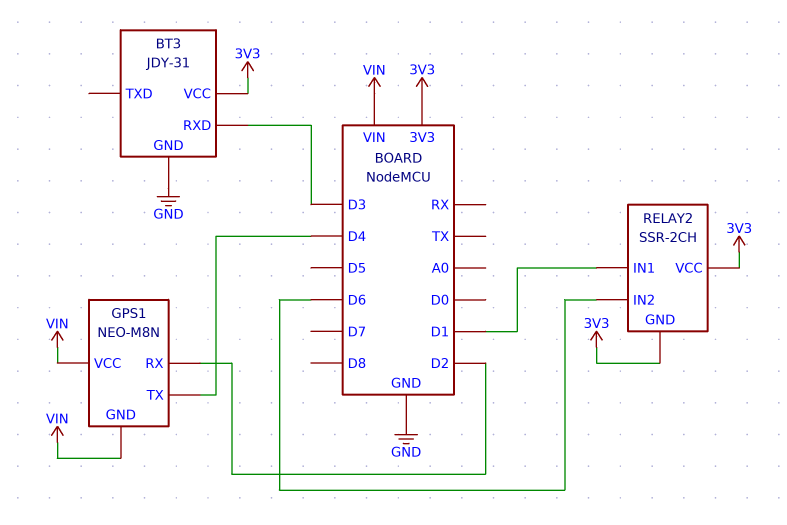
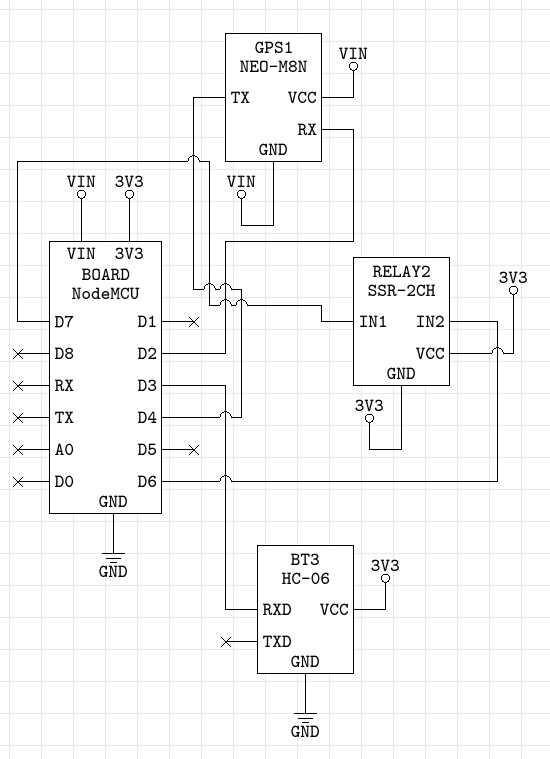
BT3: JDY-31 -> HC-06
RELAY2 pin IN1: D1 -> D7

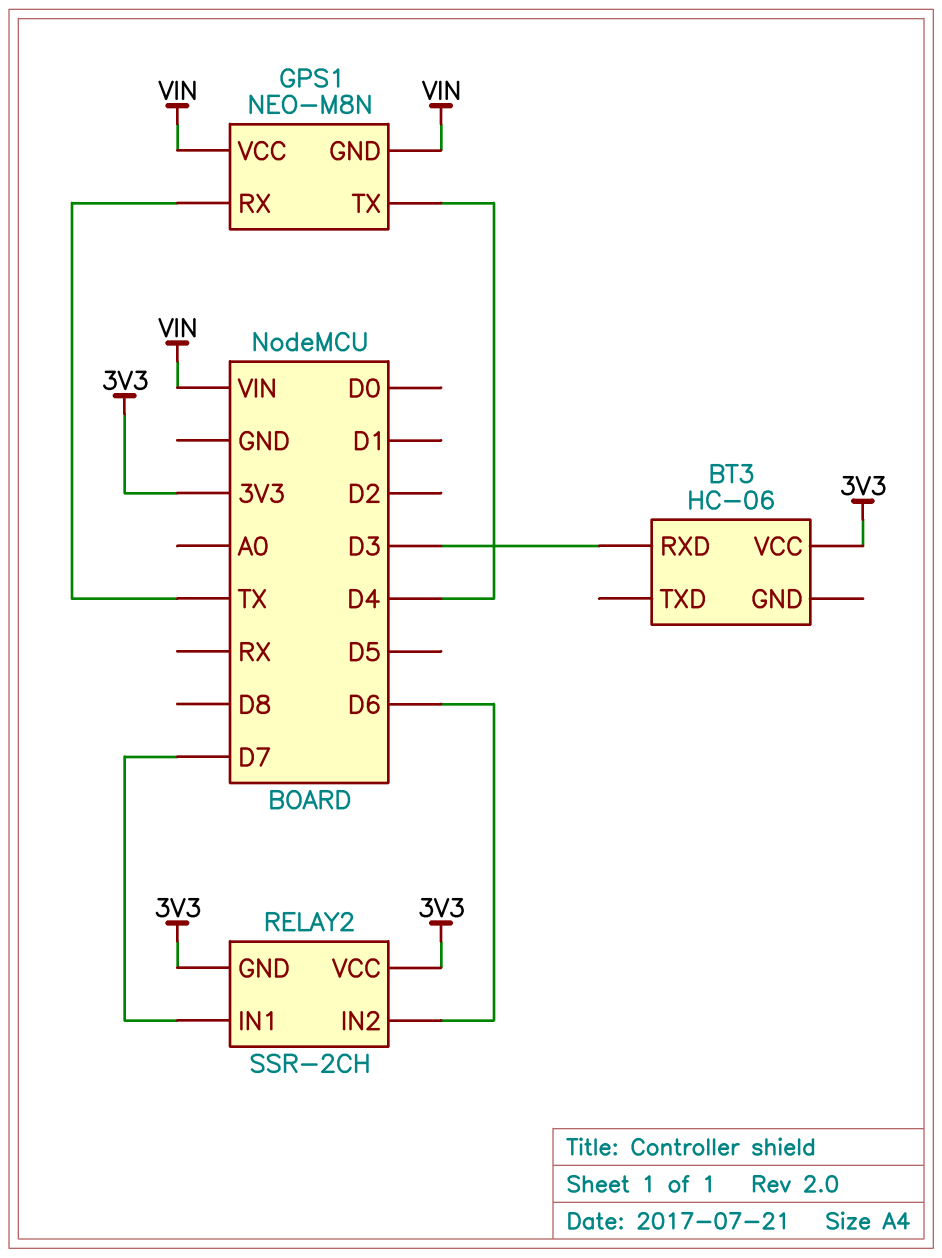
BT3 pin GND: GND -> none
GPS1 pin RX: D2 -> TX

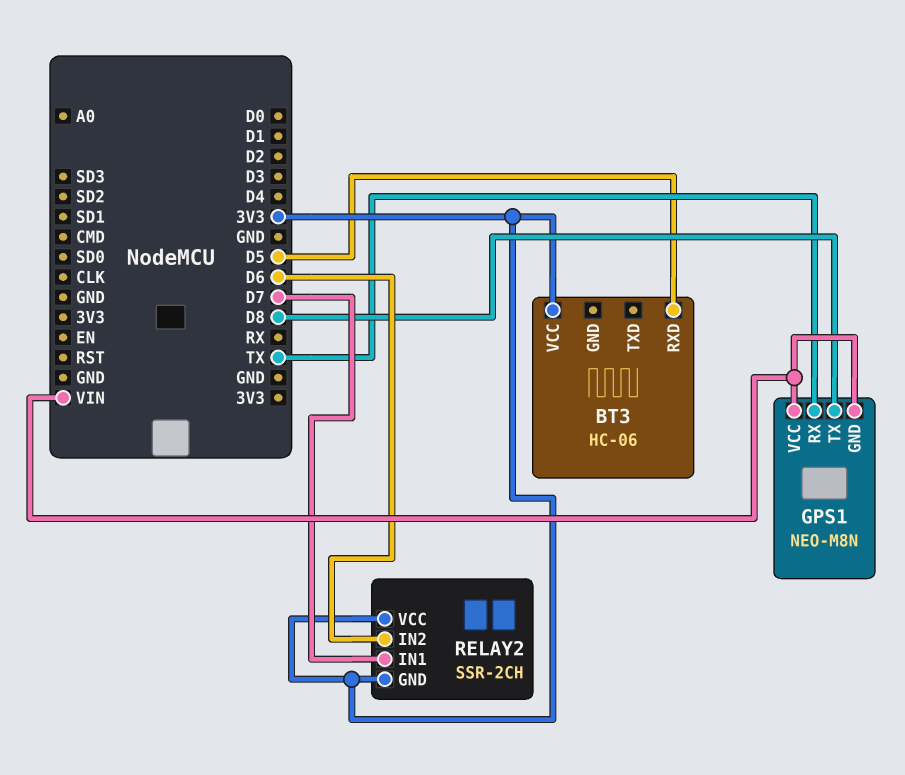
BT3 pin RXD: D3 -> D5
GPS1 pin TX: D4 -> D8

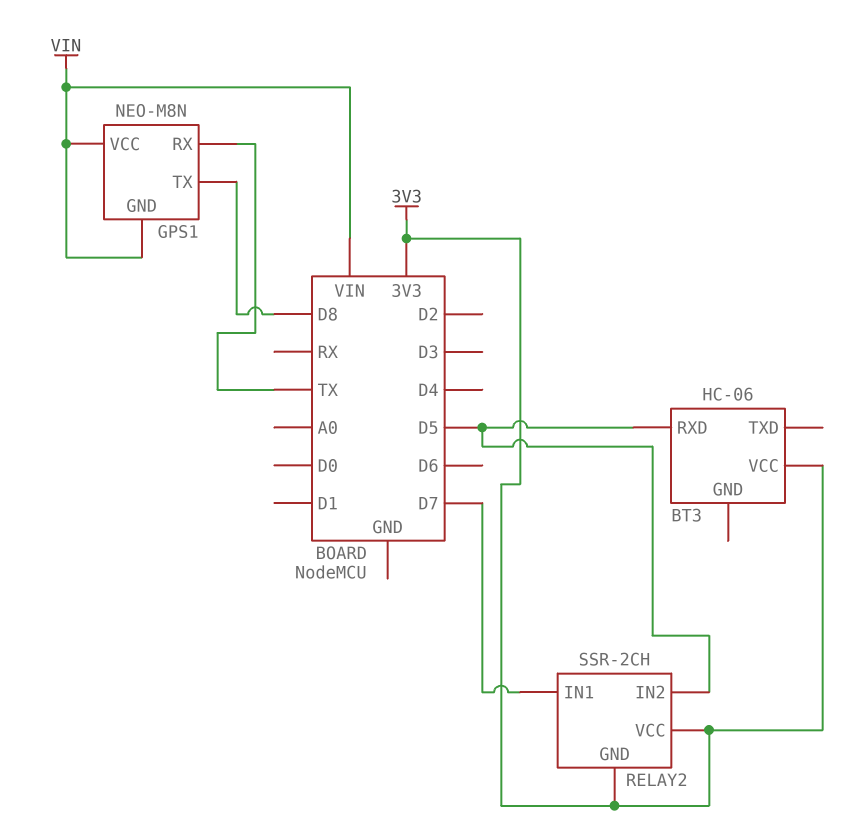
RELAY2 pin IN2: D6 -> D5

